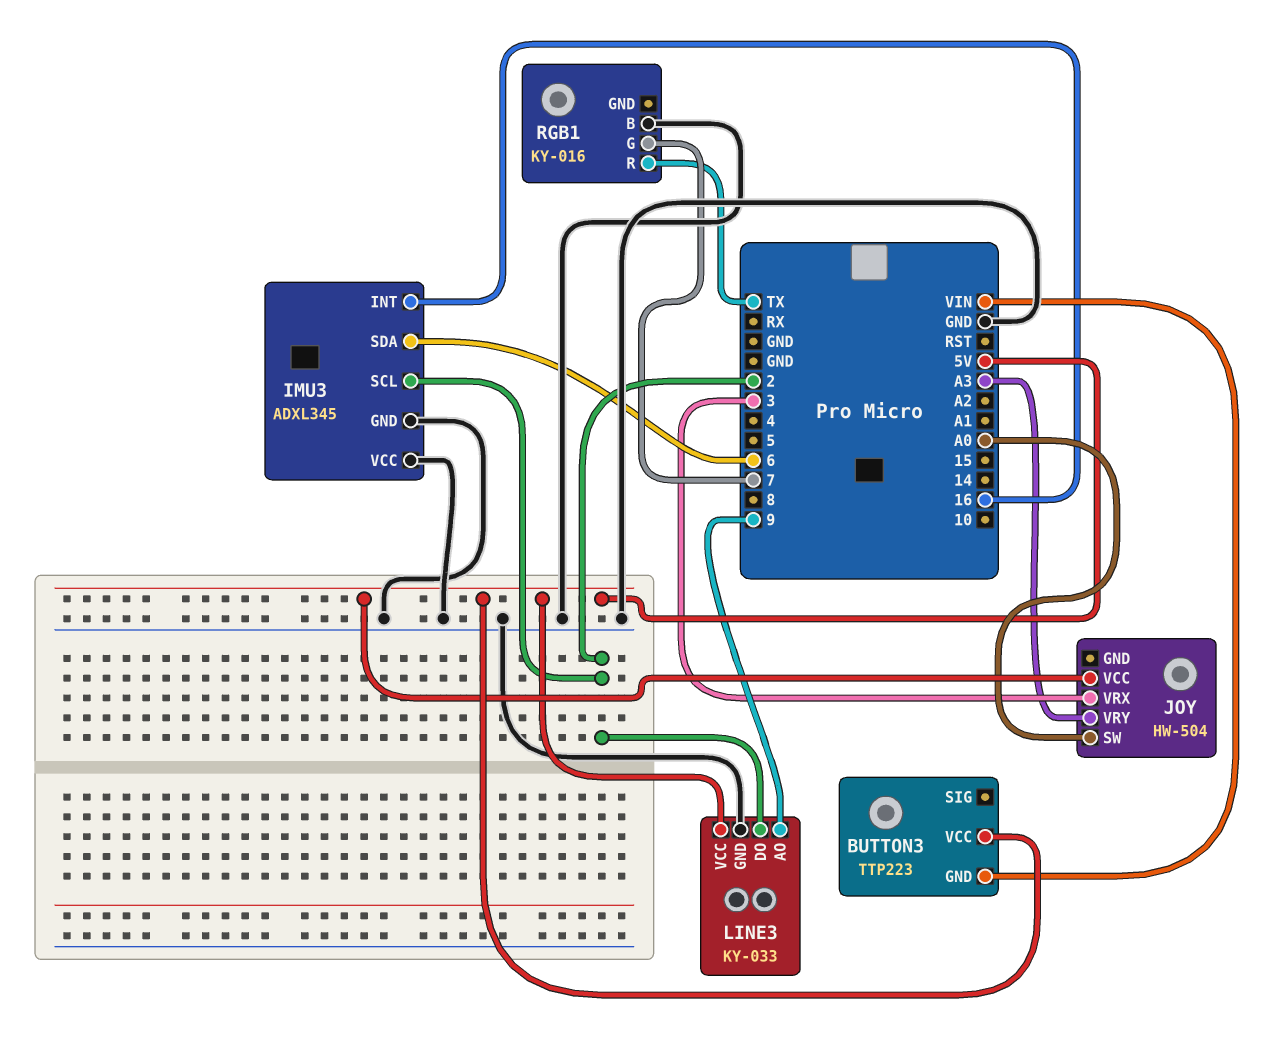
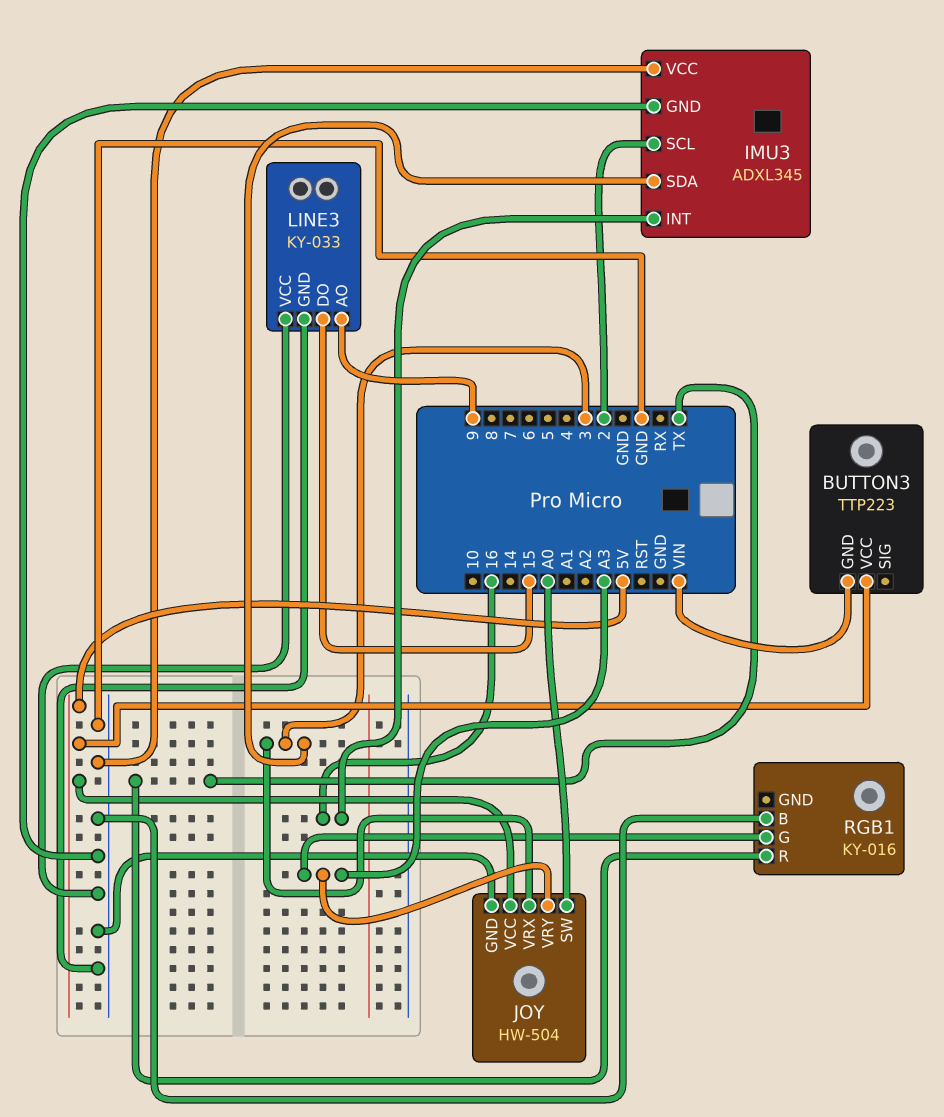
IMU3 pin SDA: 6 -> 3
JOY pin GND: none -> GND
LINE3 pin DO: 2 -> 15
LINE3 pin VCC: 5V -> GND
RGB1 pin G: 7 -> A3

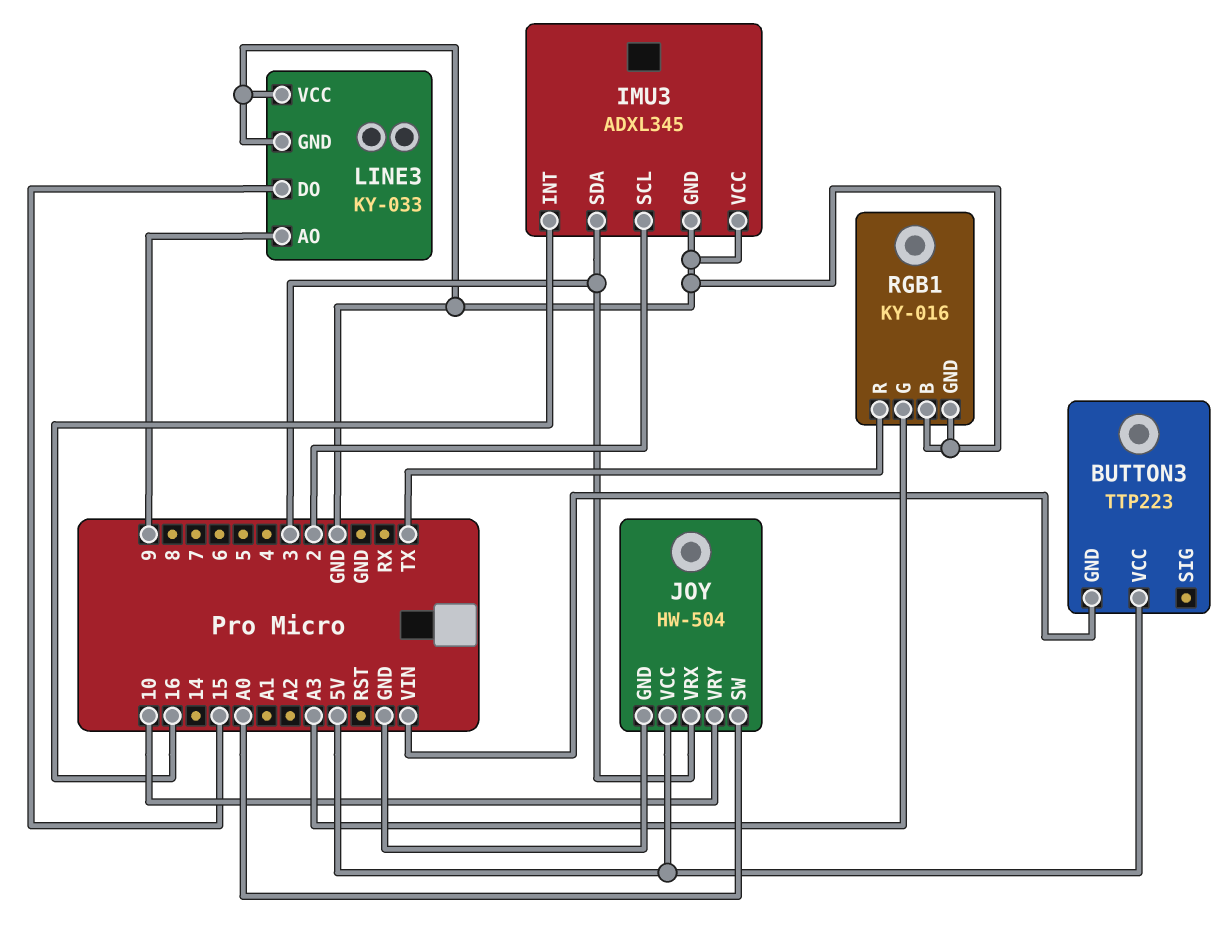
JOY pin VRY: A3 -> 10
RGB1 pin GND: none -> GND

